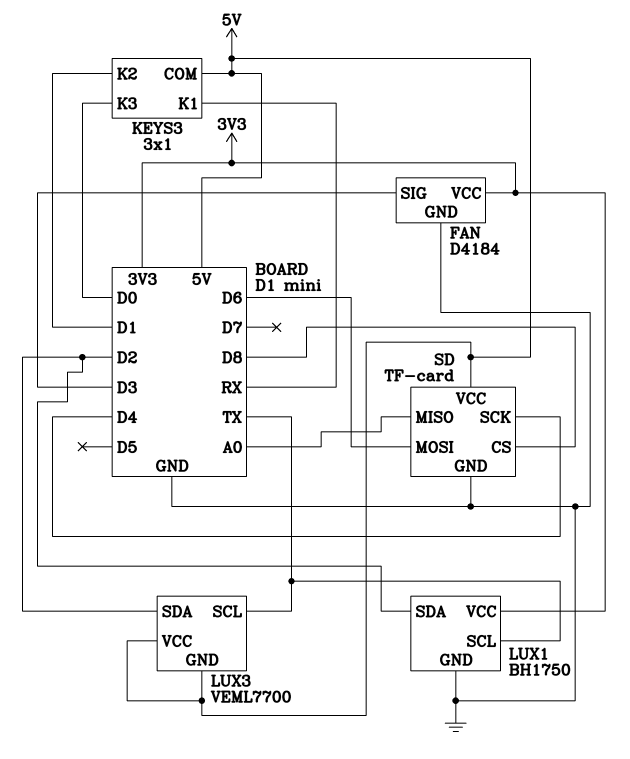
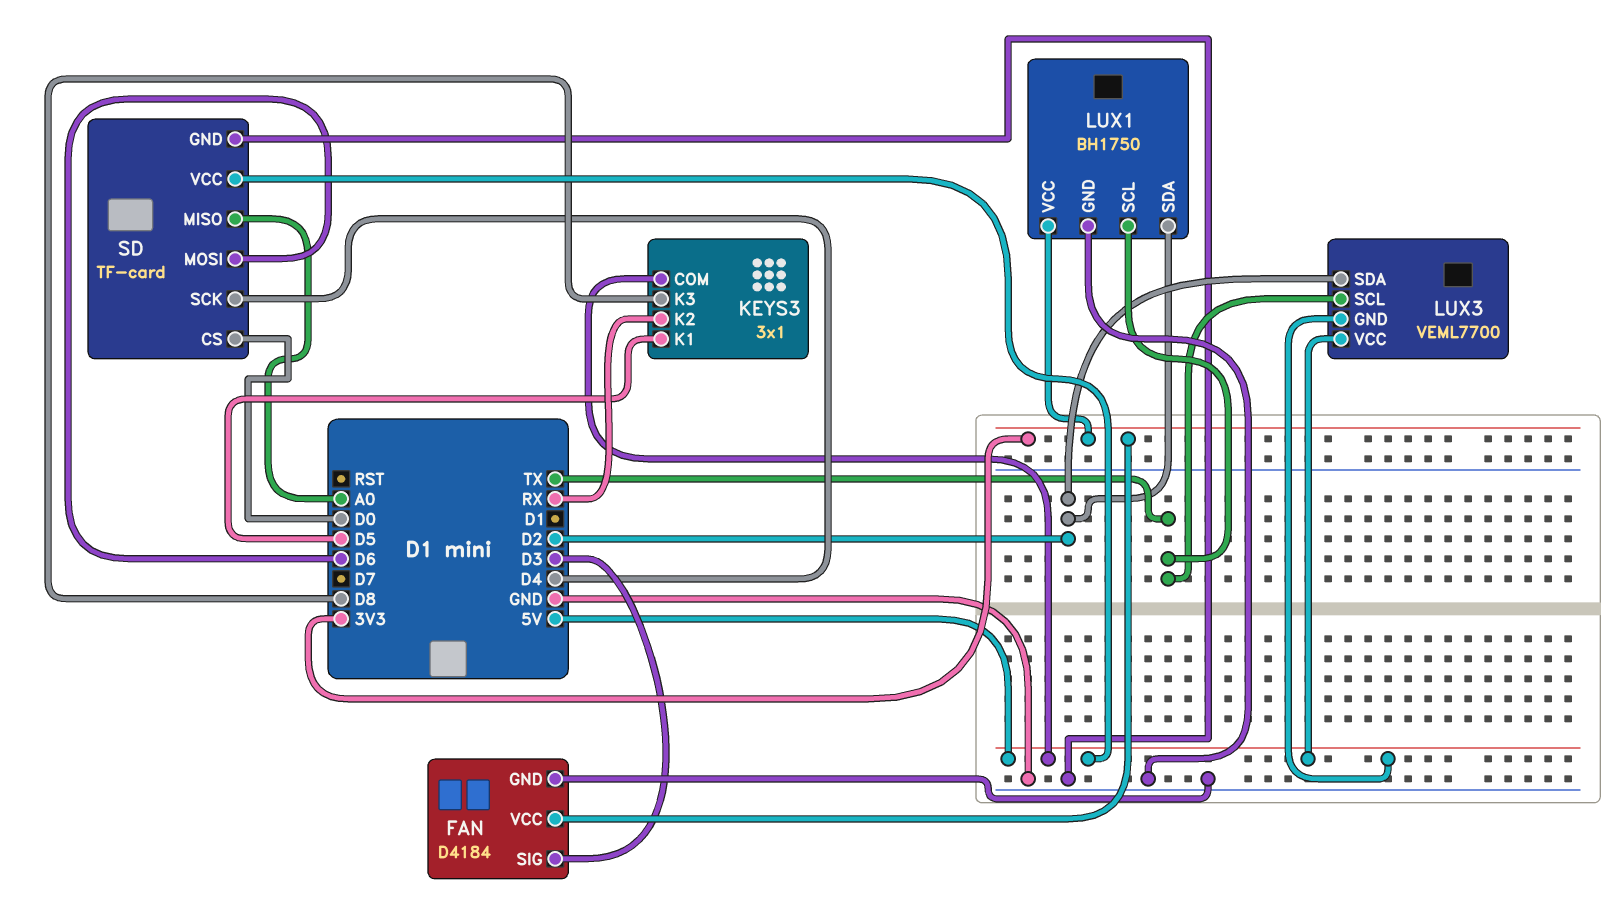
KEYS3 pin K1: RX -> D5
KEYS3 pin K2: D1 -> RX
KEYS3 pin K3: D0 -> D8
SD pin CS: D8 -> D0

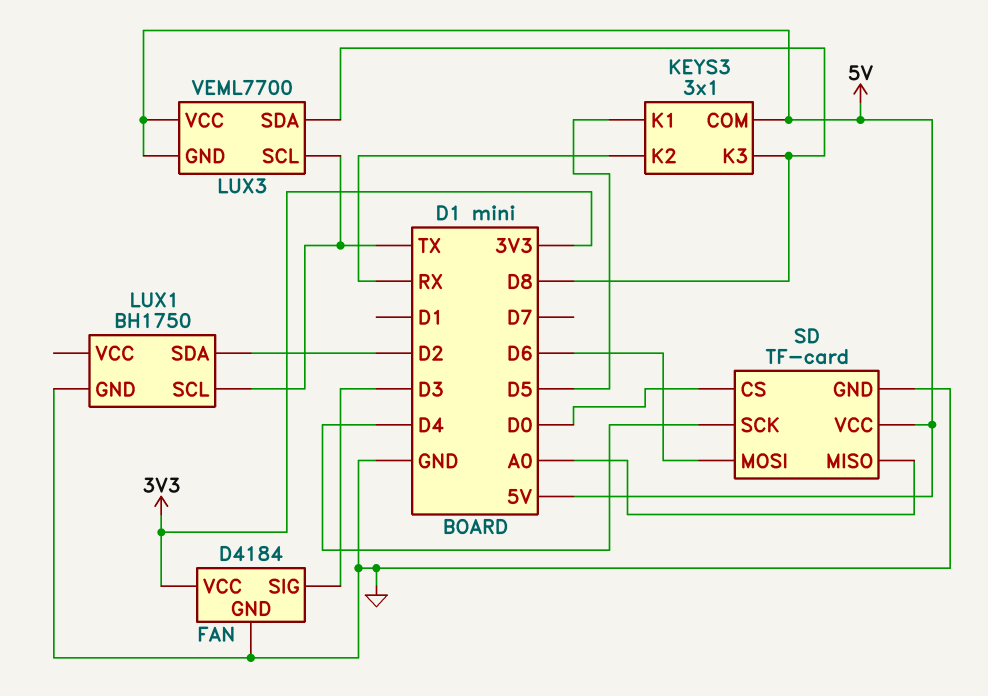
LUX1 pin VCC: 3V3 -> none
LUX3 pin SDA: D2 -> D8

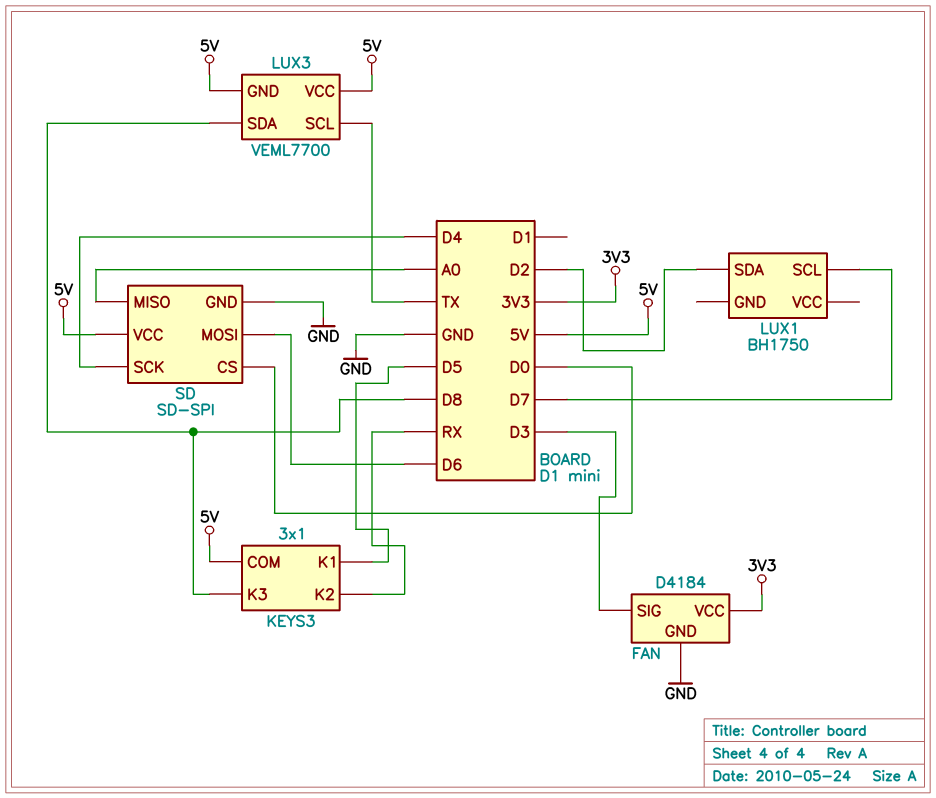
LUX1 pin GND: GND -> none
LUX1 pin SCL: TX -> D7
SD: TF-card -> SD-SPI

